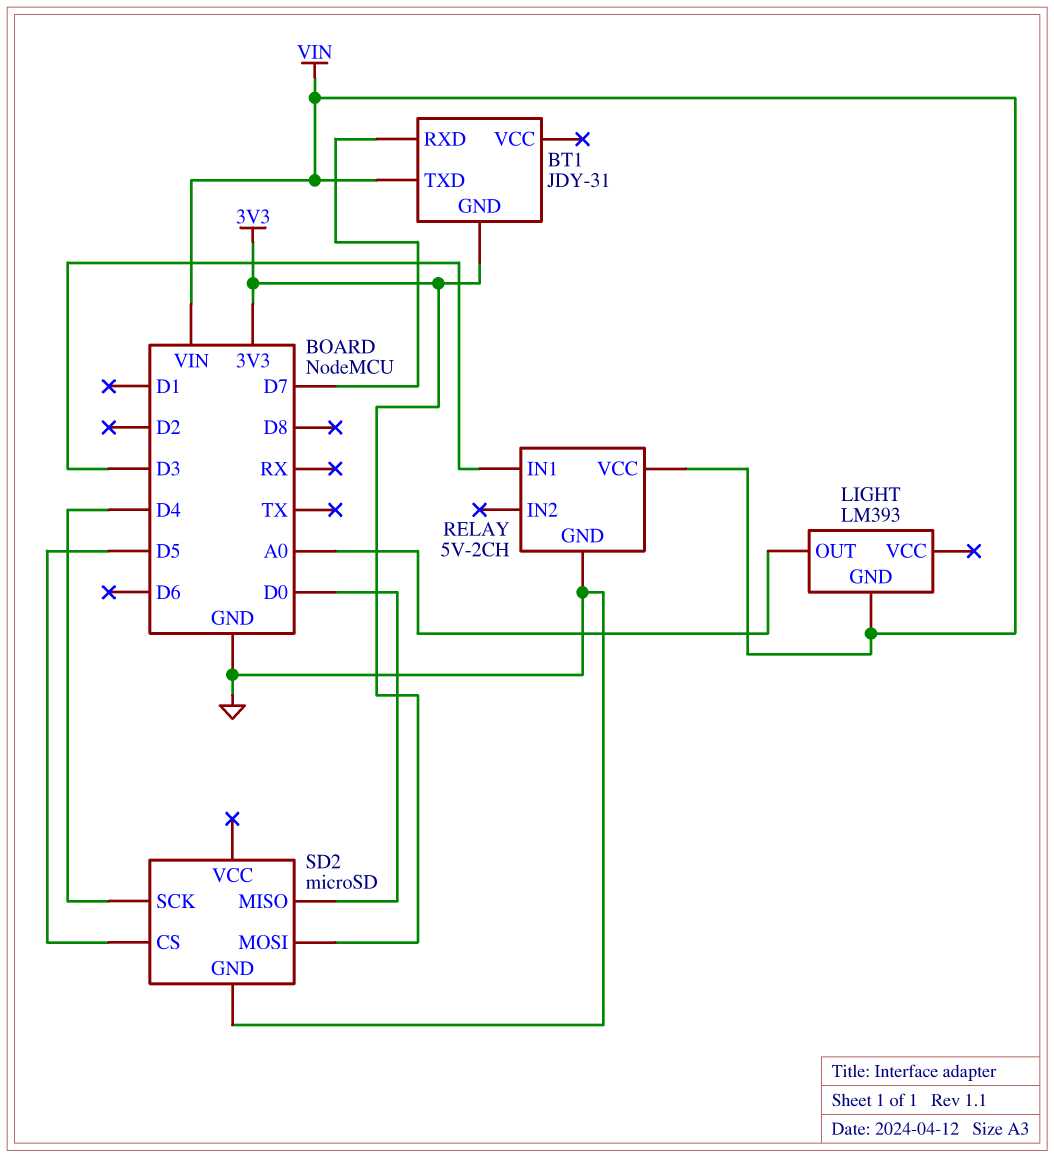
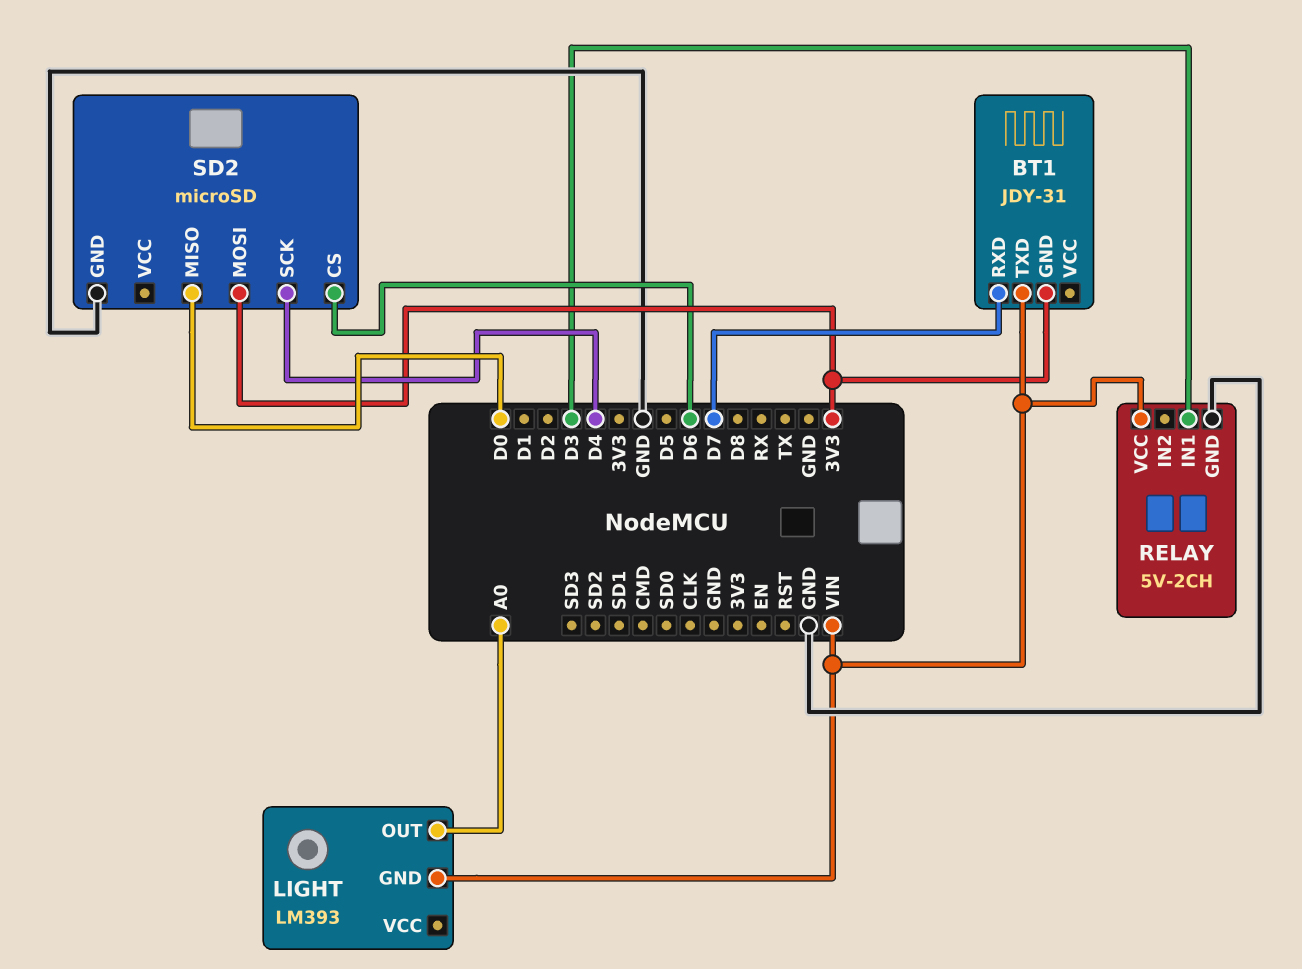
SD2 pin CS: D5 -> D6

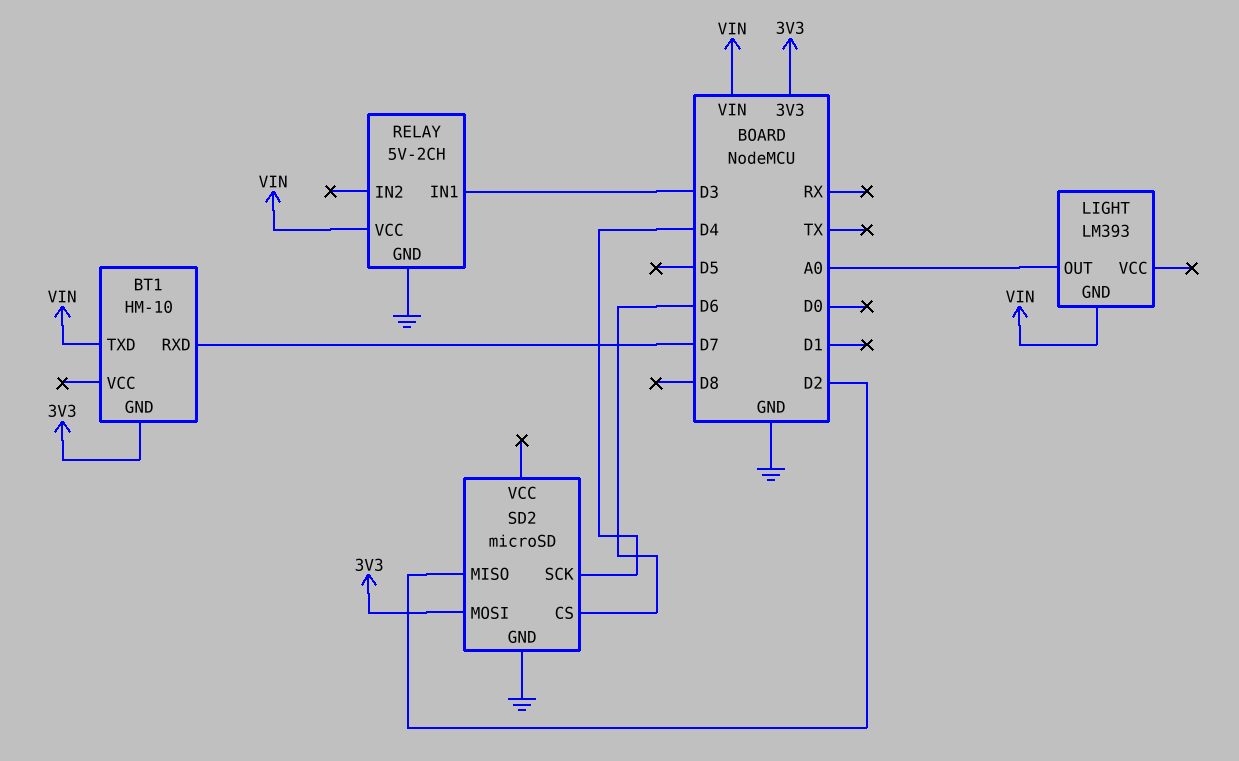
BT1: JDY-31 -> HM-10
SD2 pin MISO: D0 -> D2

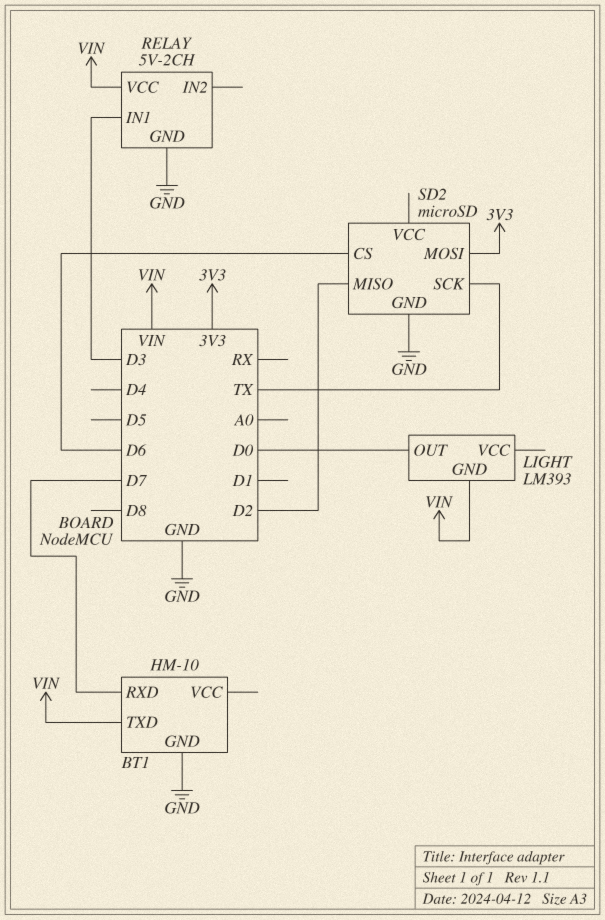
BT1 pin GND: 3V3 -> GND
LIGHT pin OUT: A0 -> D0
SD2 pin SCK: D4 -> TX

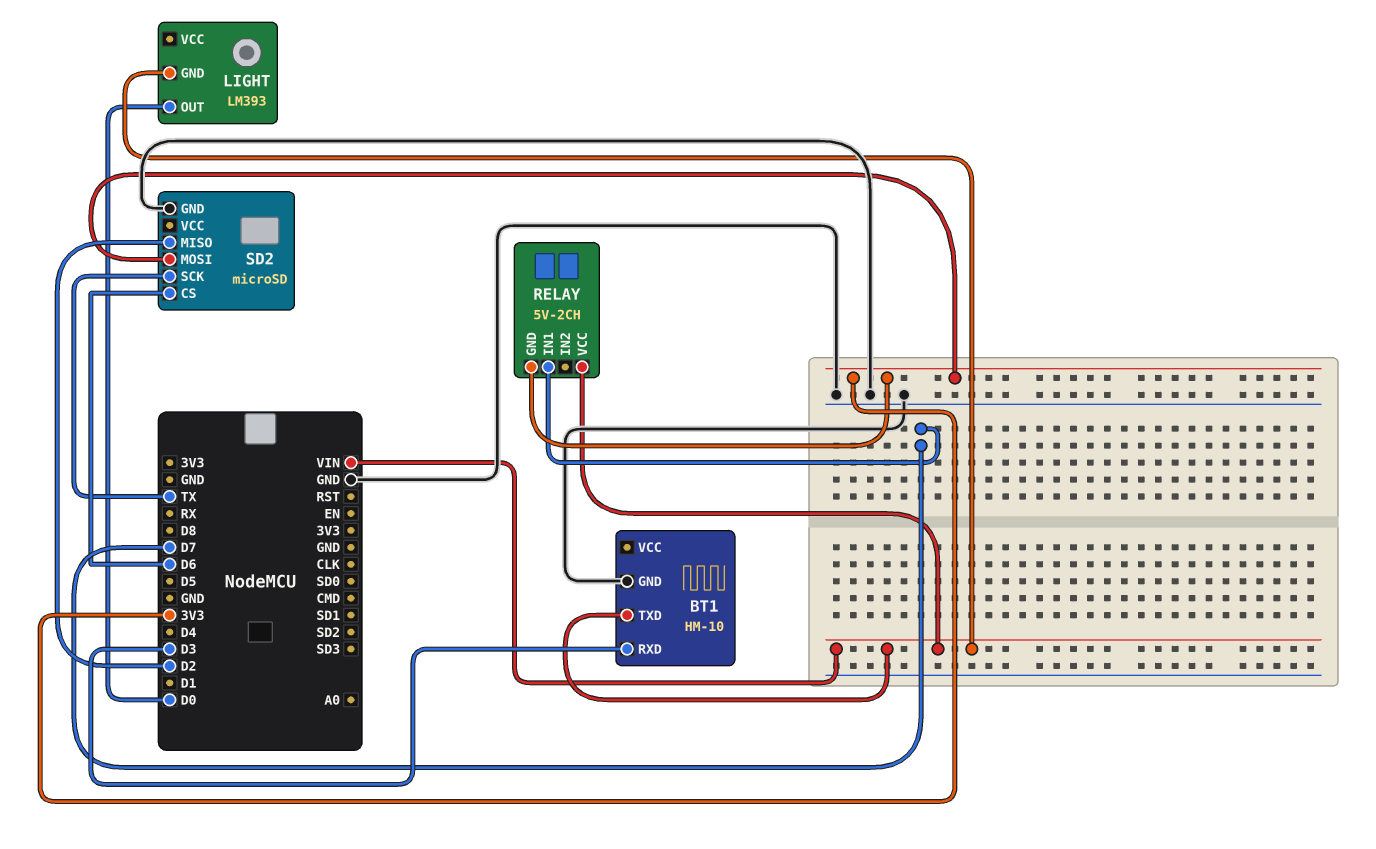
BT1 pin RXD: D7 -> D3
RELAY pin GND: GND -> 3V3
RELAY pin IN1: D3 -> D7

